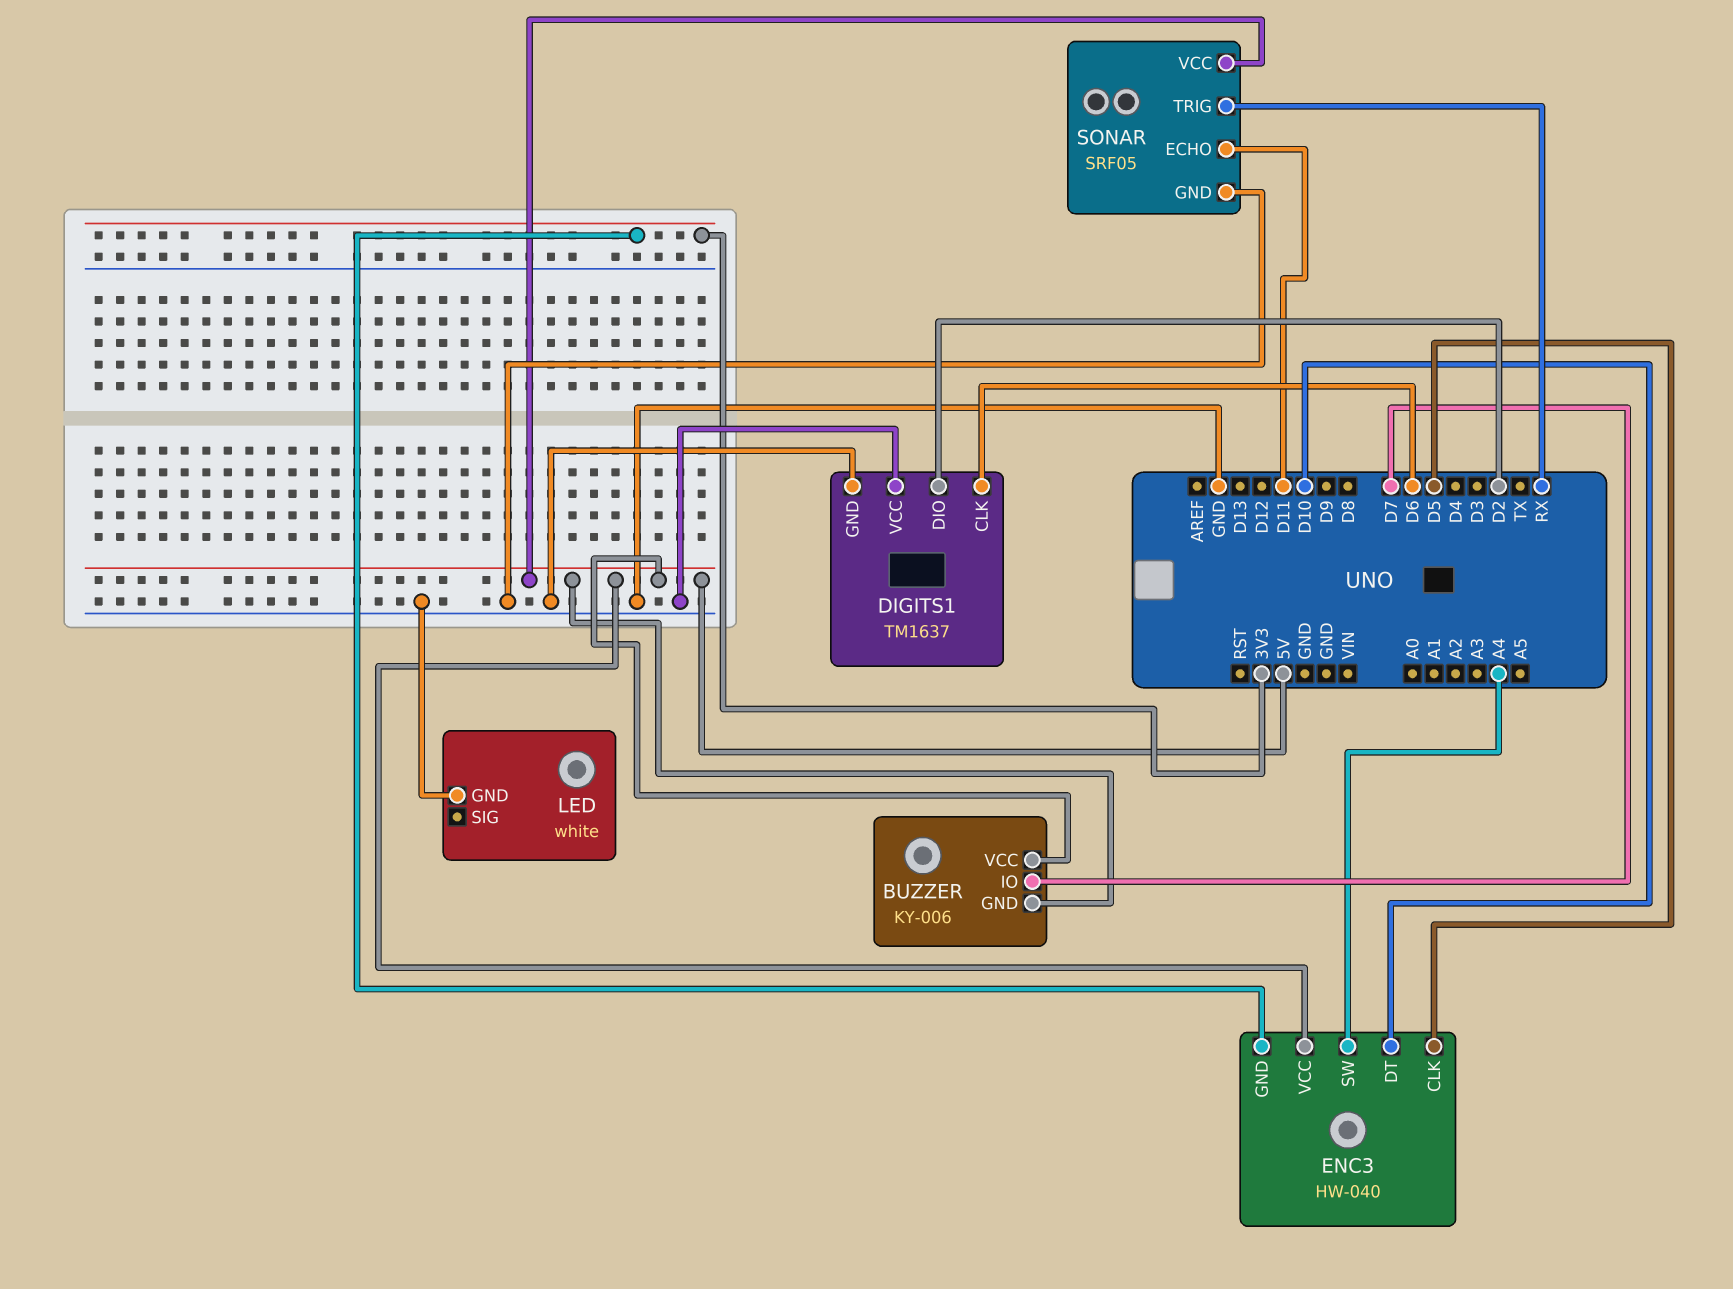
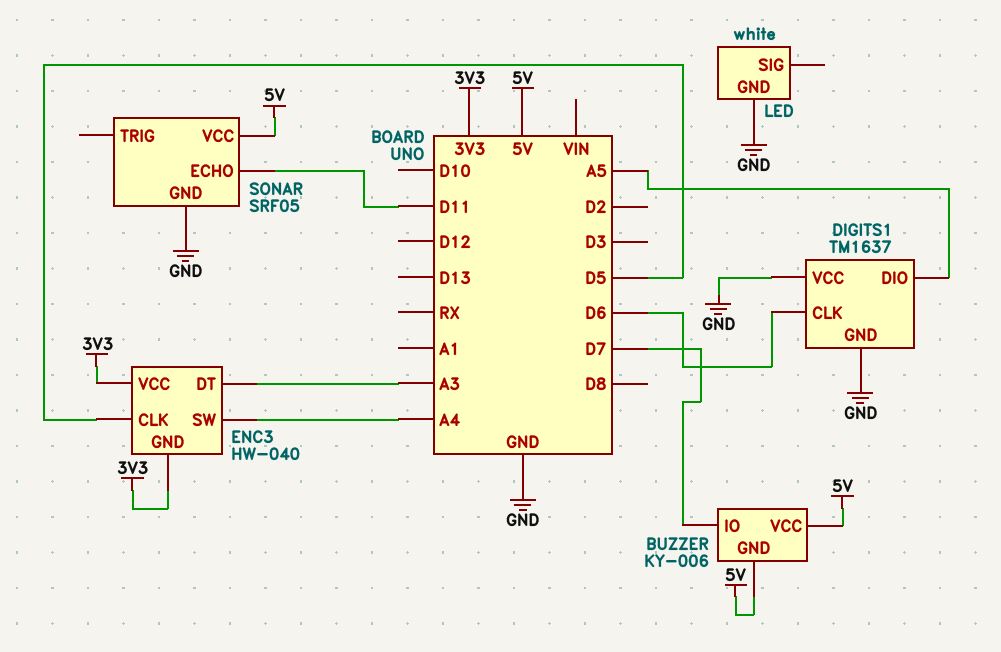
DIGITS1 pin DIO: D2 -> A5
ENC3 pin DT: D10 -> A3
ENC3 pin VCC: 5V -> 3V3
SONAR pin TRIG: RX -> none

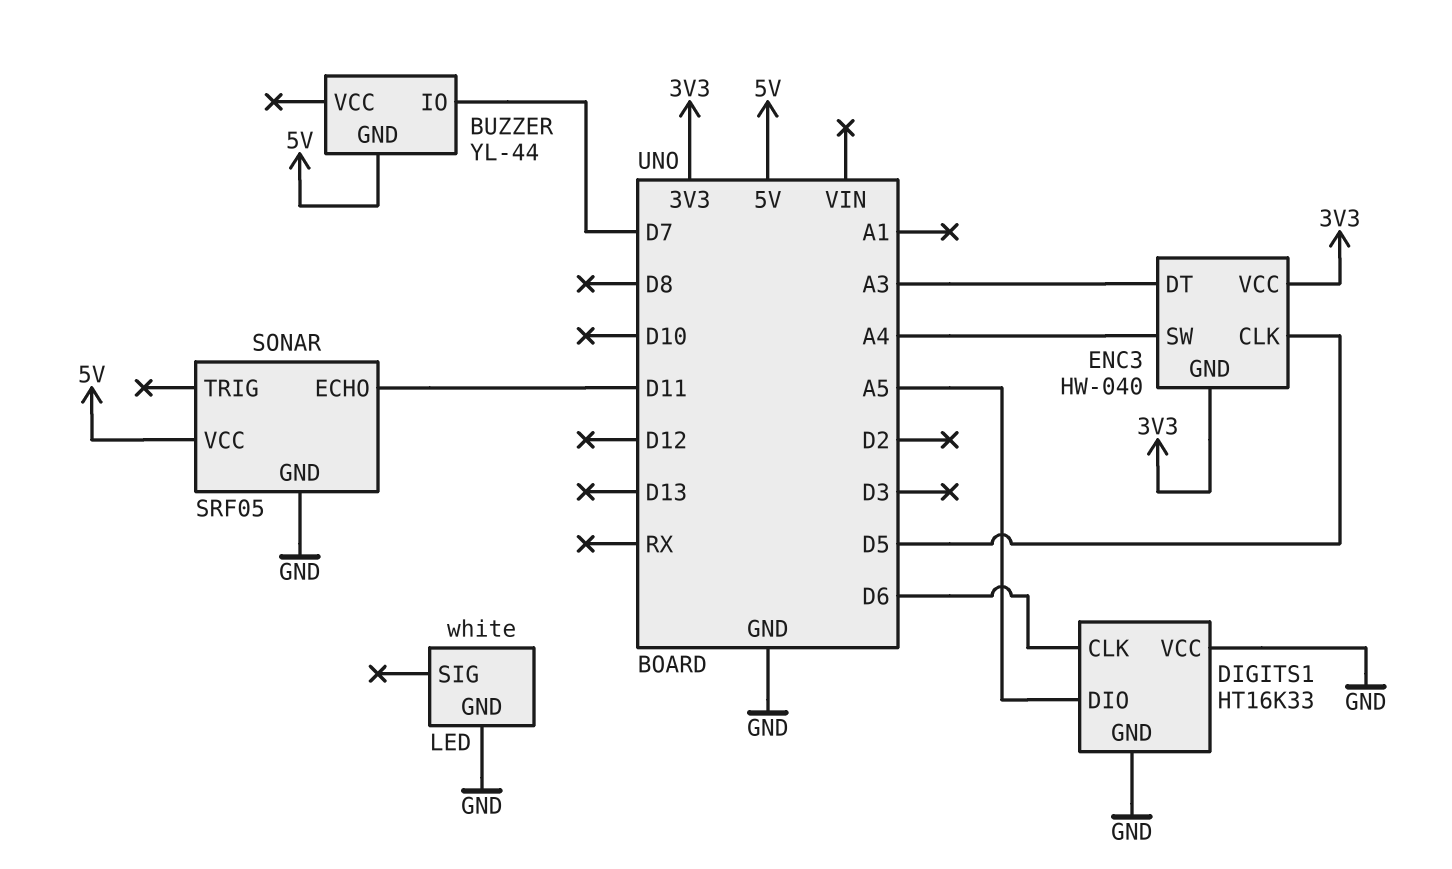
BUZZER: KY-006 -> YL-44
BUZZER pin VCC: 5V -> none
DIGITS1: TM1637 -> HT16K33

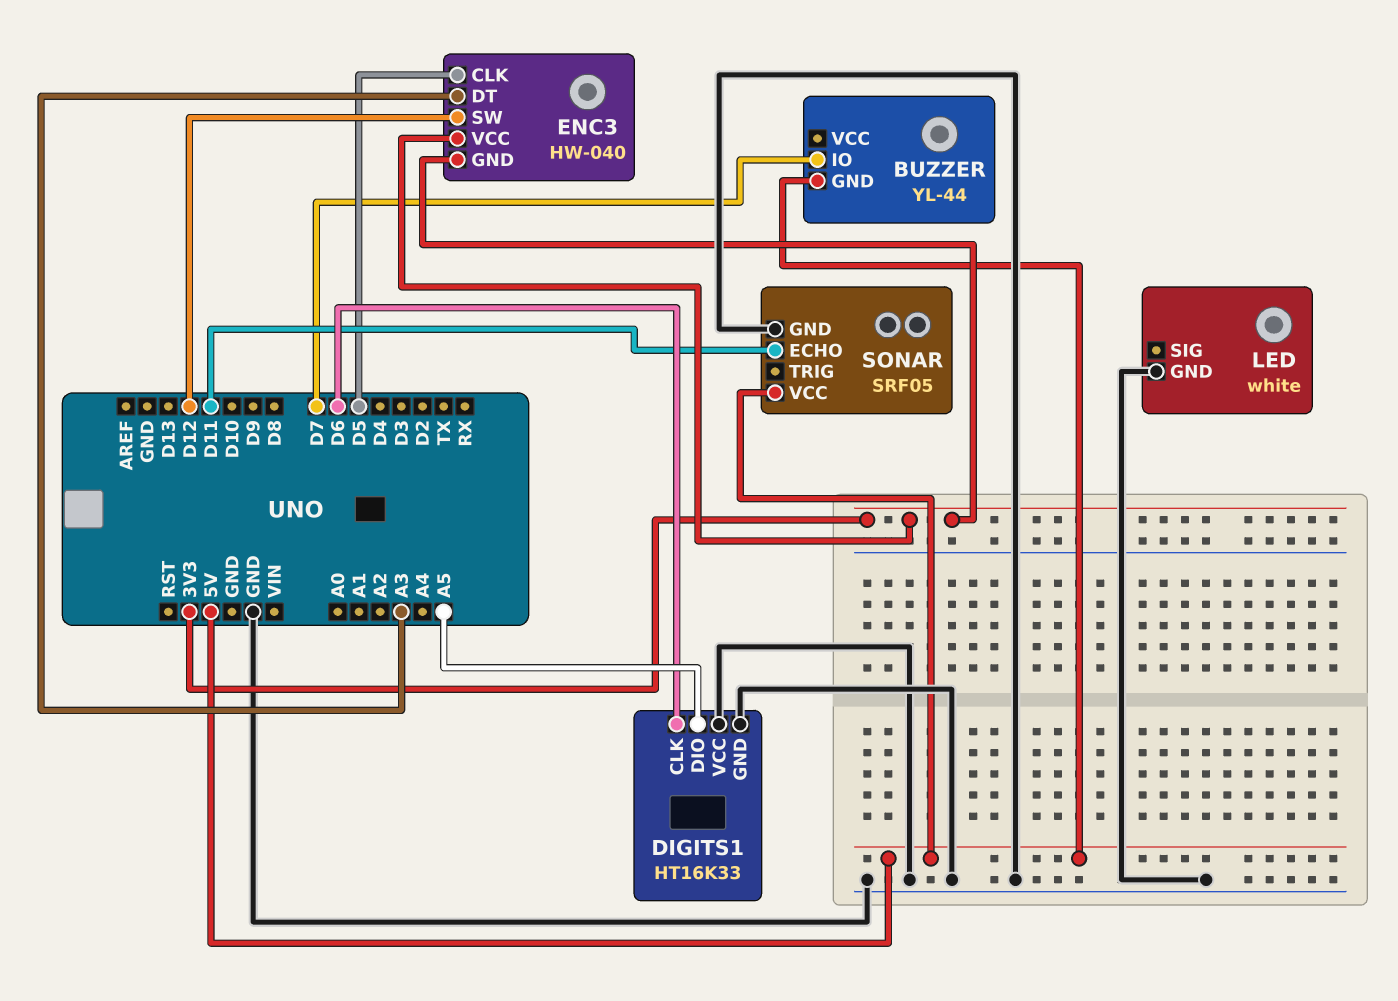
ENC3 pin SW: A4 -> D12

